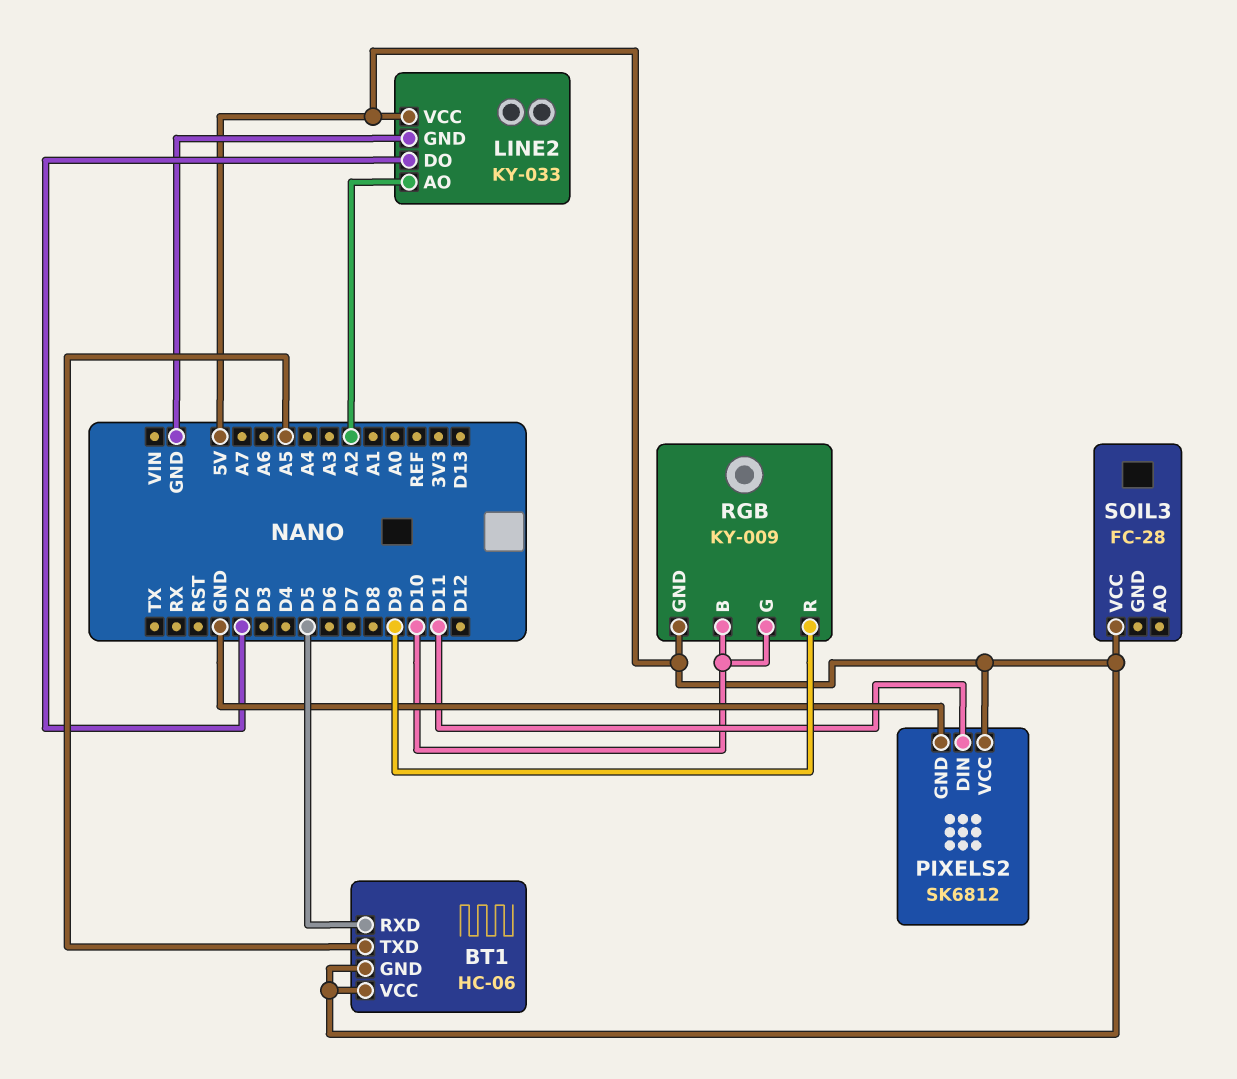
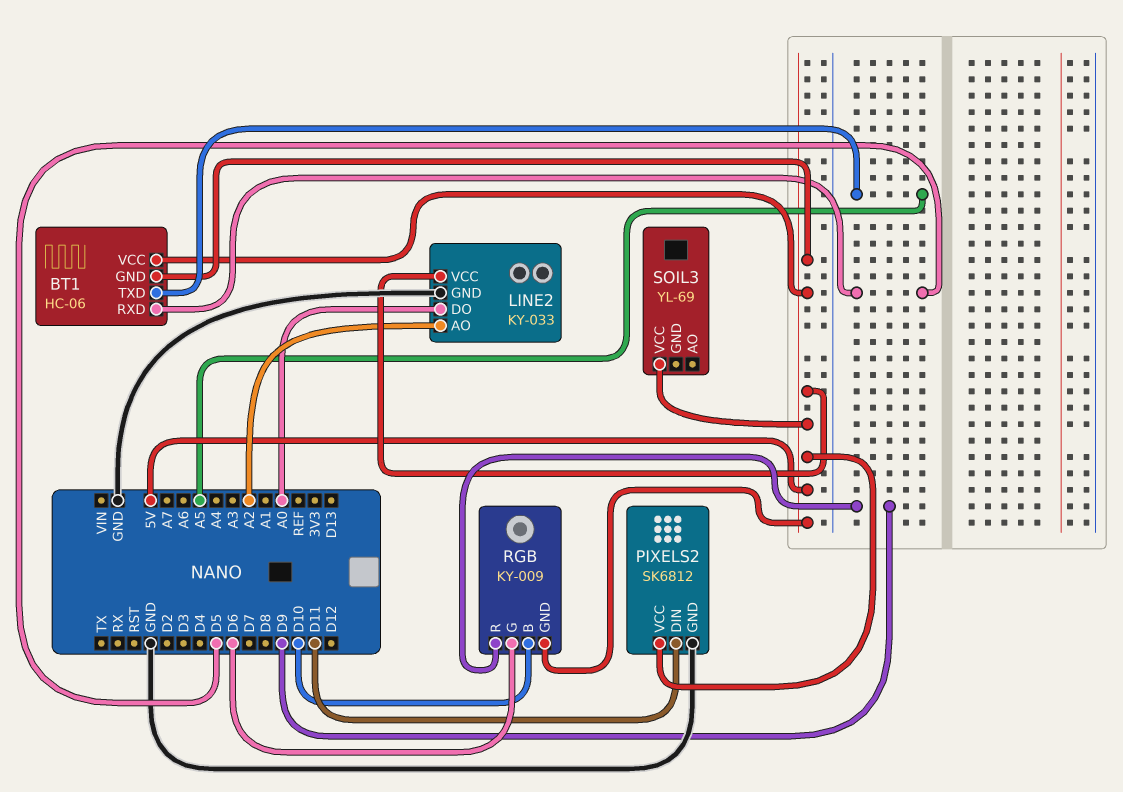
LINE2 pin DO: D2 -> A0
RGB pin G: D10 -> D6
SOIL3: FC-28 -> YL-69

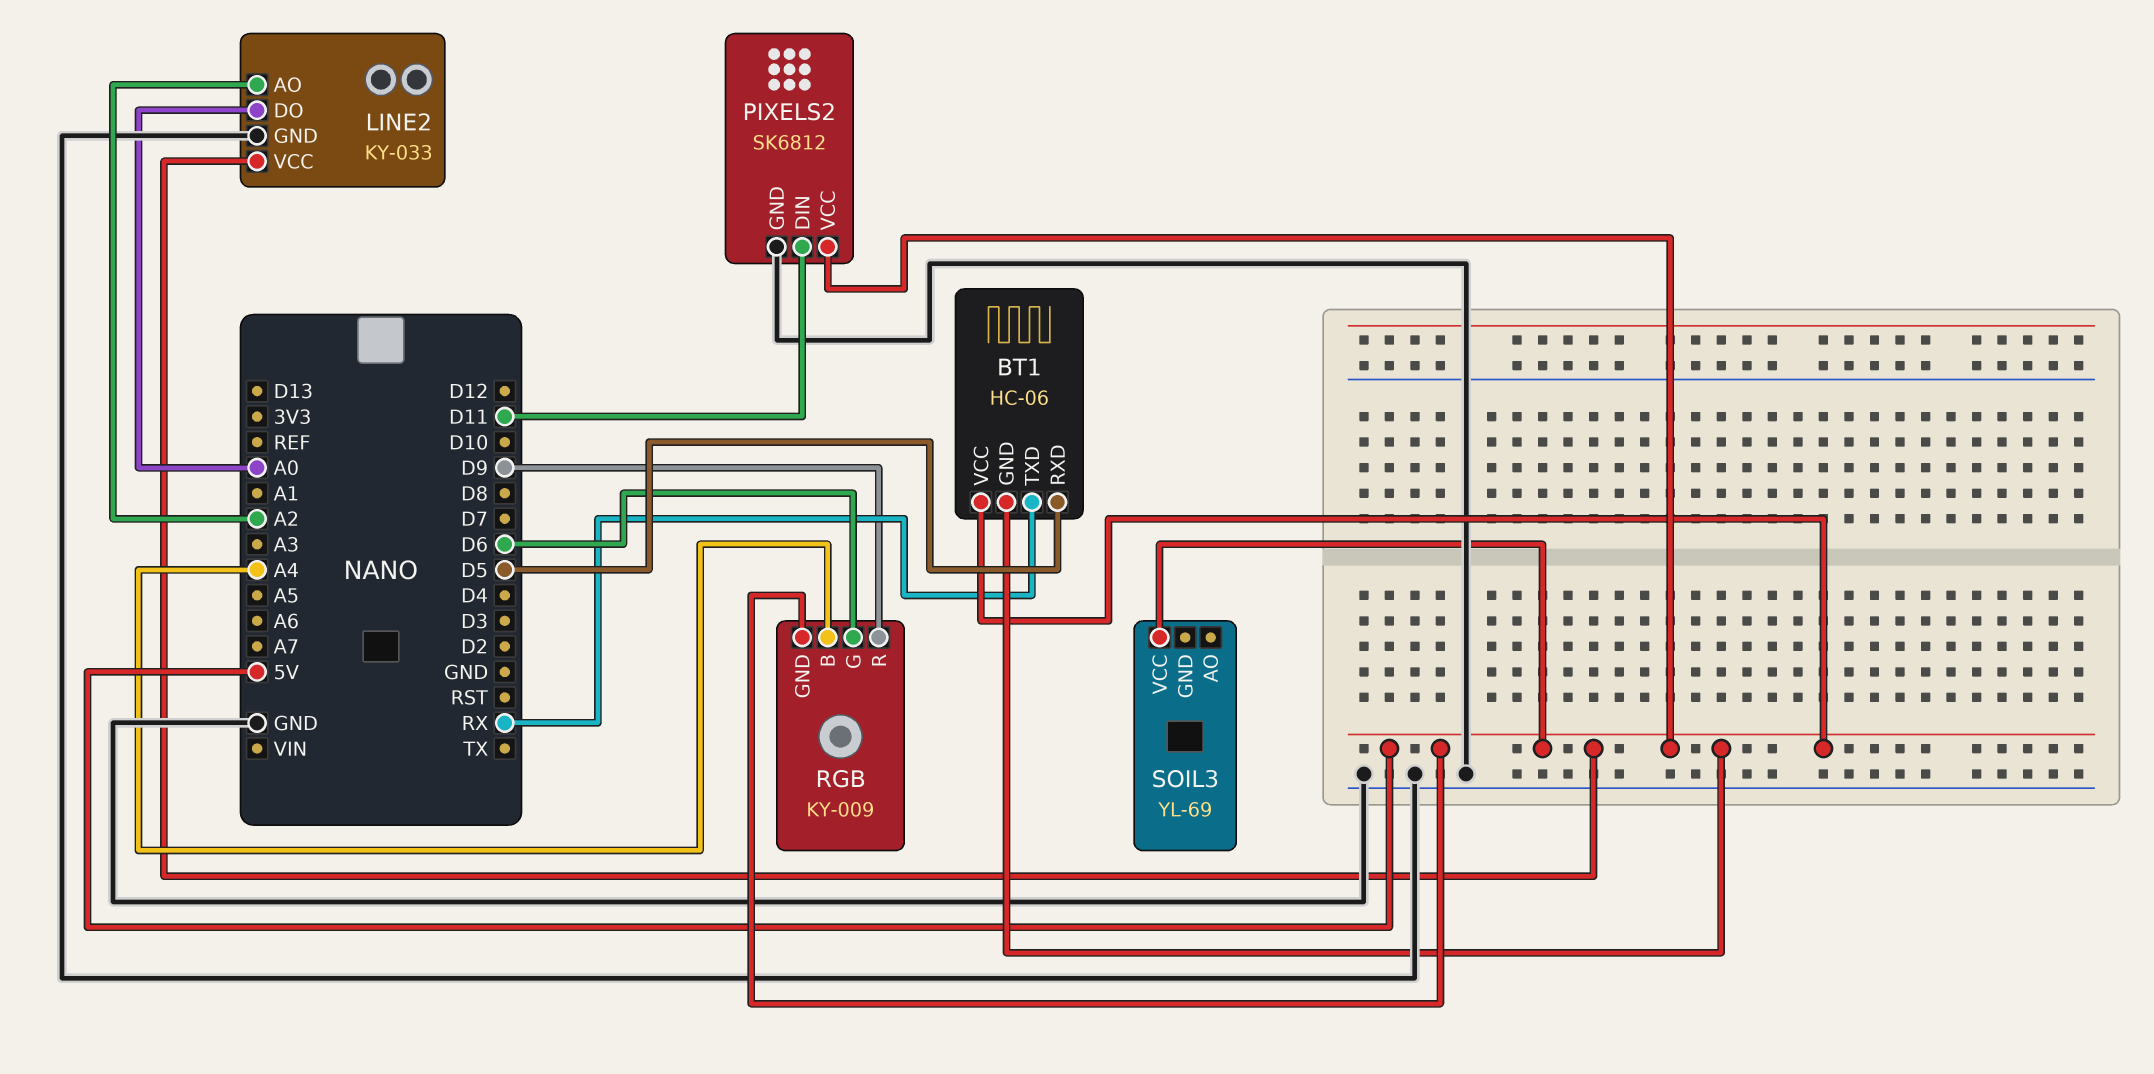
BT1 pin TXD: A5 -> RX
RGB pin B: D10 -> A4

